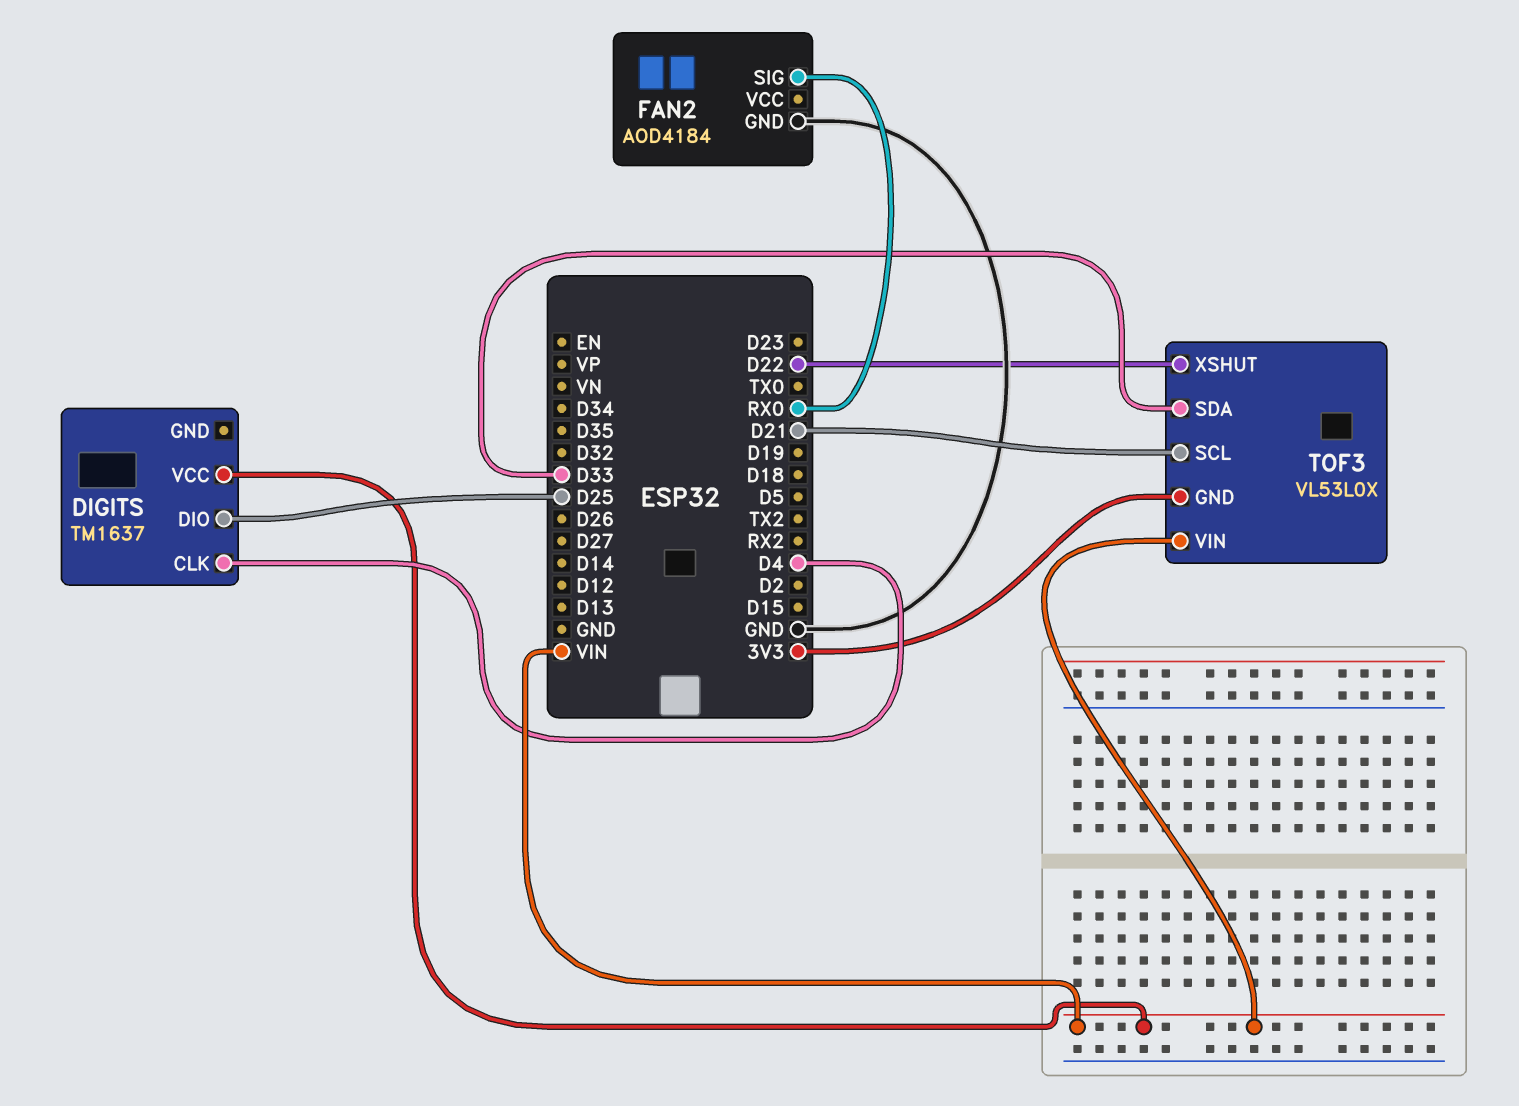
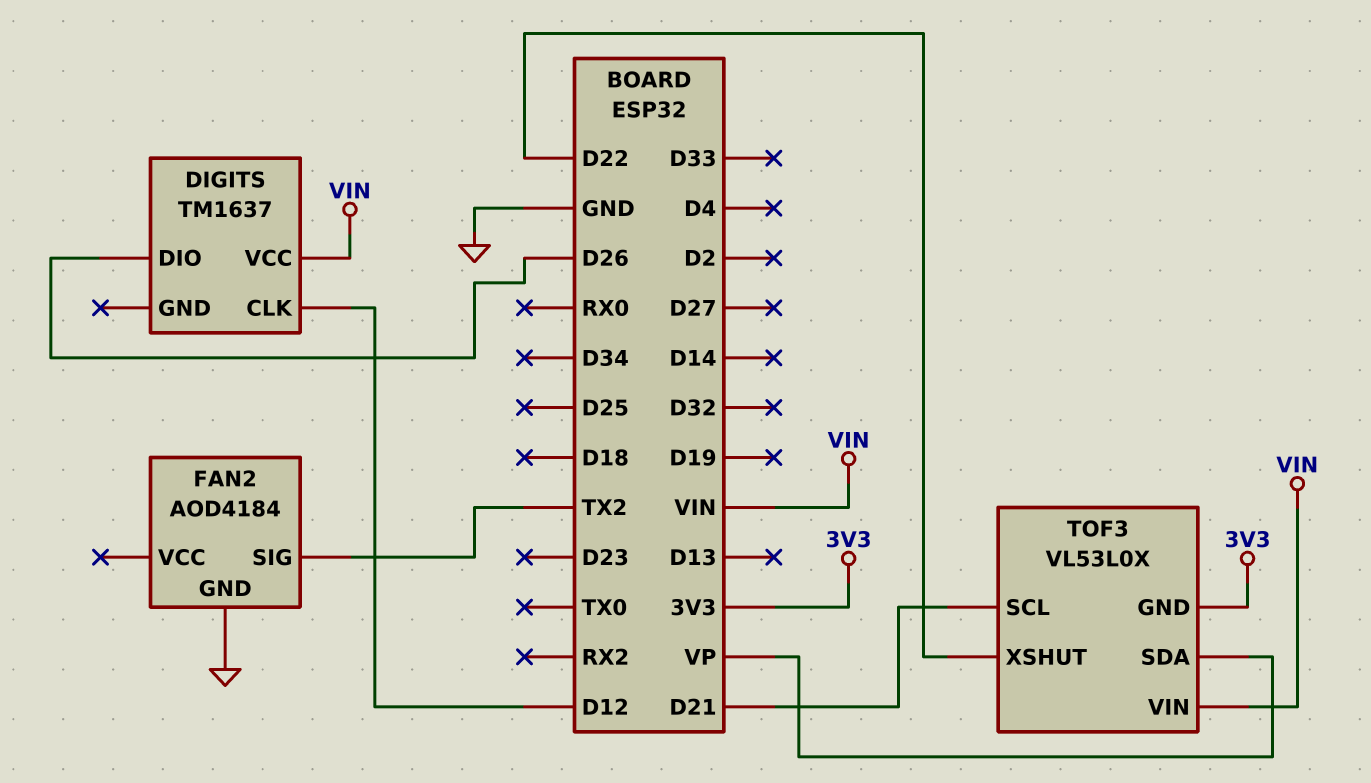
DIGITS pin CLK: D4 -> D12
DIGITS pin DIO: D25 -> D26
FAN2 pin SIG: RX0 -> TX2
TOF3 pin SDA: D33 -> VP

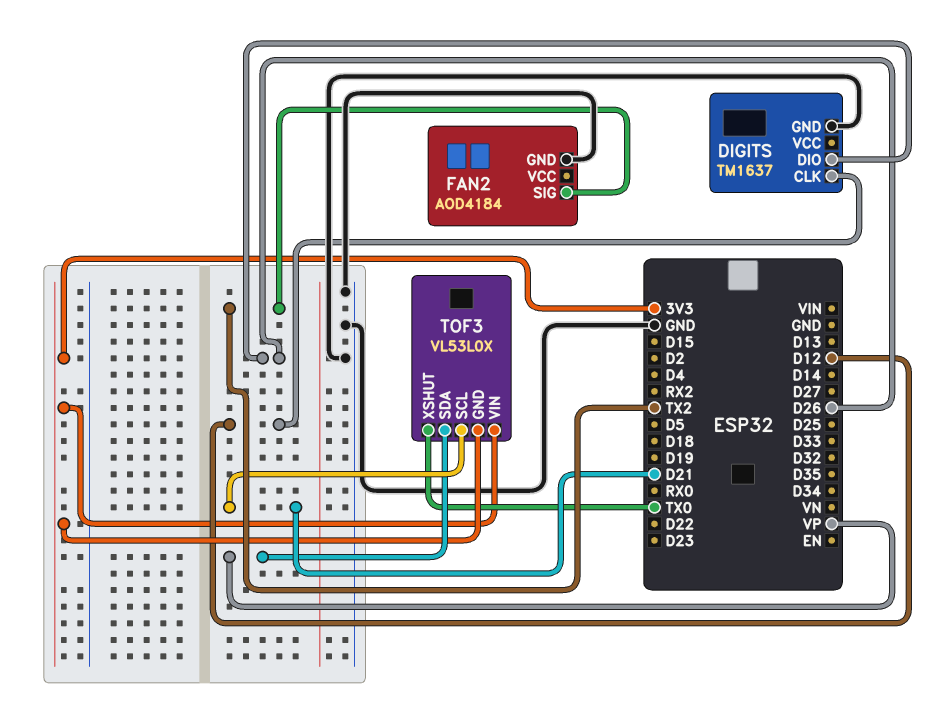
DIGITS pin GND: none -> GND
DIGITS pin VCC: VIN -> none
TOF3 pin VIN: VIN -> 3V3
TOF3 pin XSHUT: D22 -> TX0

